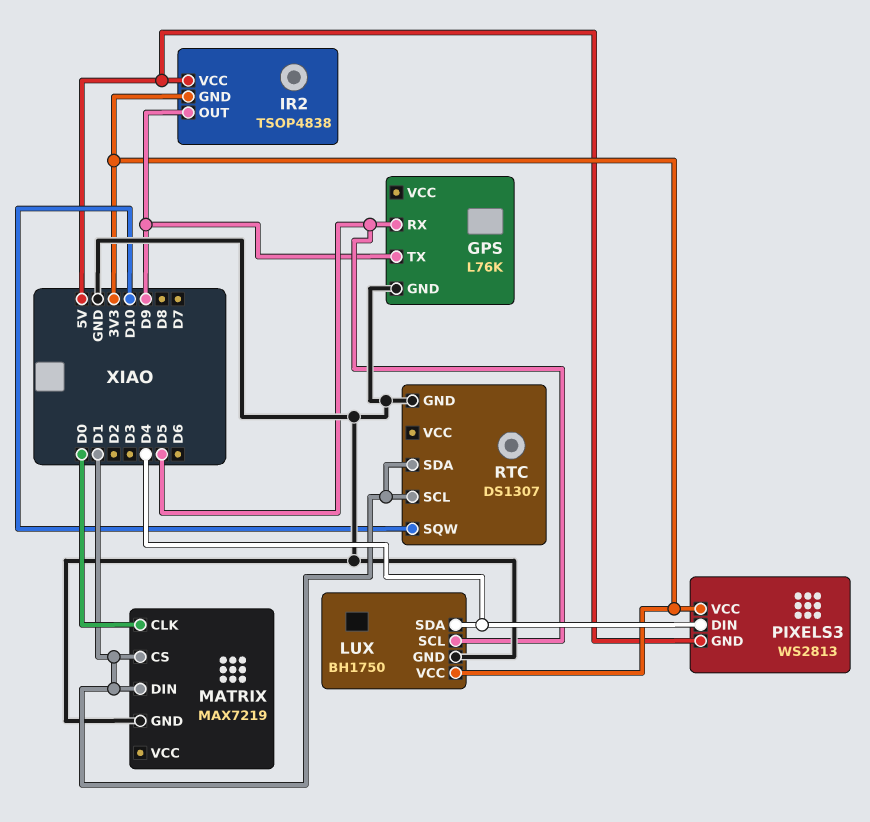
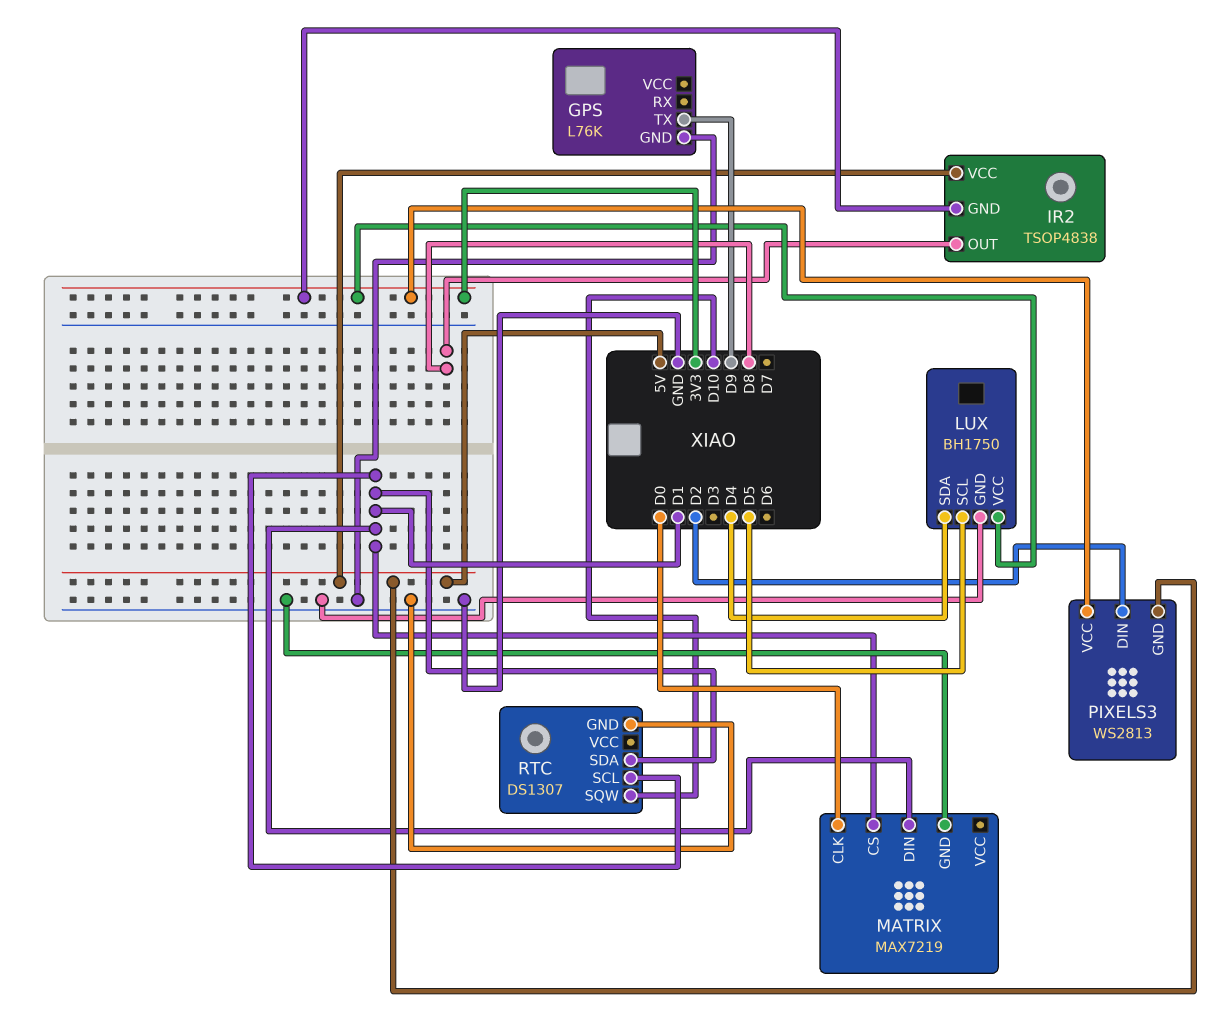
GPS pin RX: D5 -> none
IR2 pin OUT: D9 -> D8
PIXELS3 pin DIN: D4 -> D2

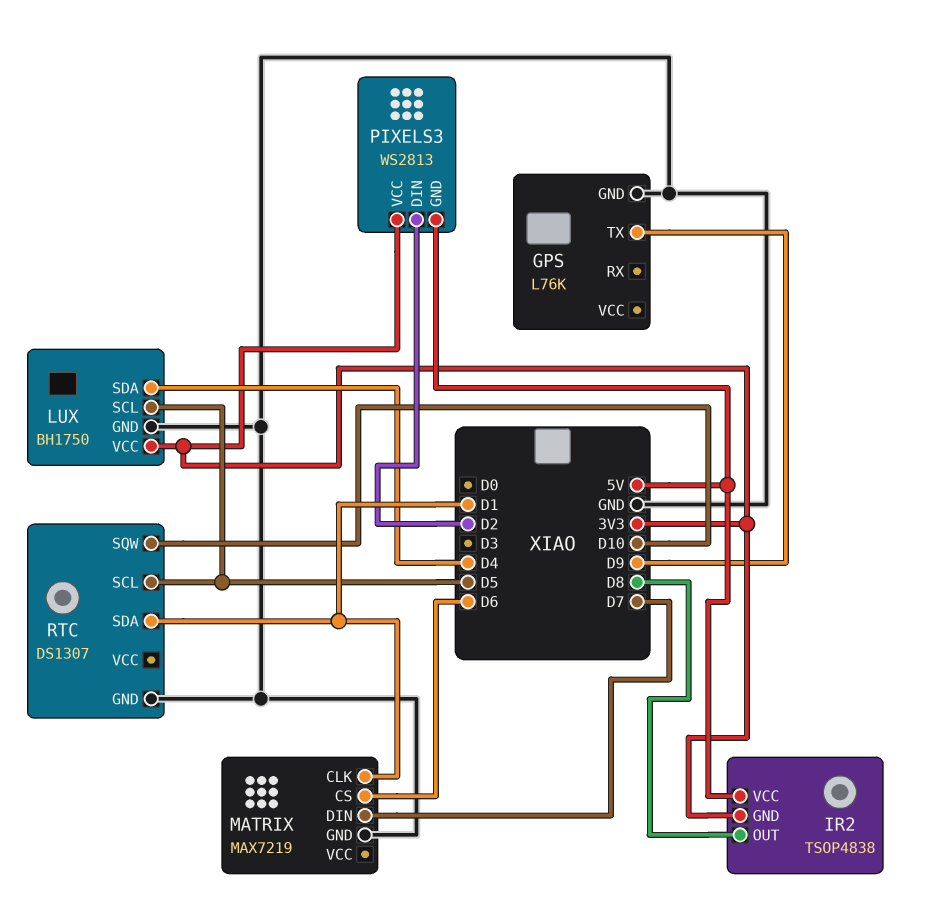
MATRIX pin CLK: D0 -> D1
MATRIX pin CS: D1 -> D6
MATRIX pin DIN: D1 -> D7
RTC pin SCL: D1 -> D5

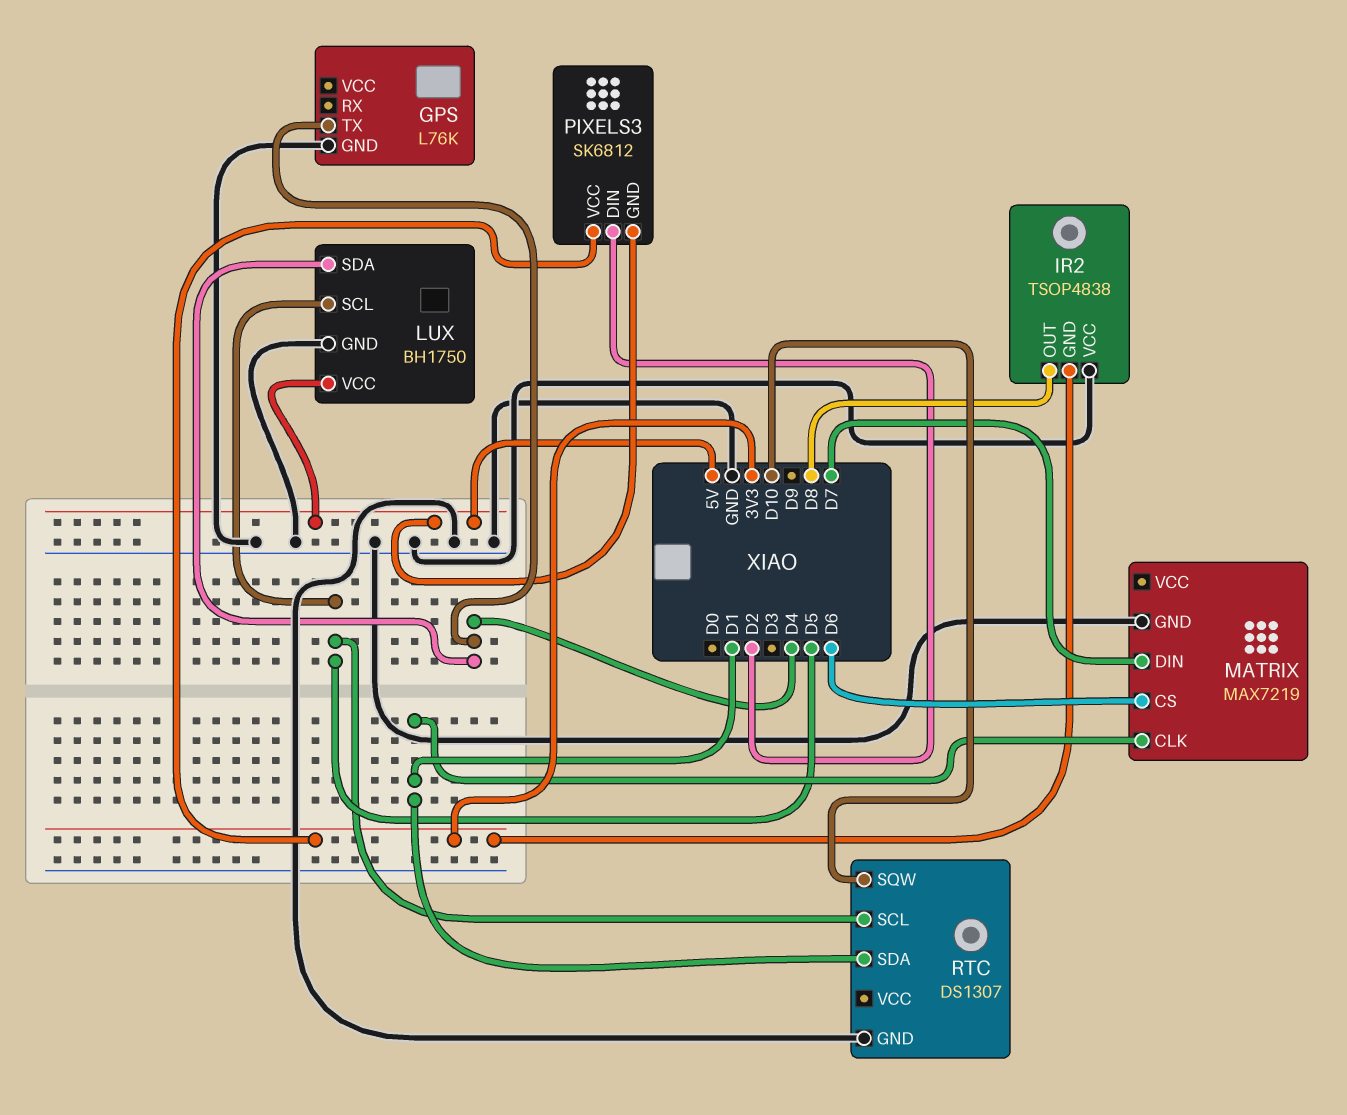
GPS pin TX: D9 -> D4
IR2 pin VCC: 5V -> GND
LUX pin VCC: 3V3 -> 5V
PIXELS3: WS2813 -> SK6812

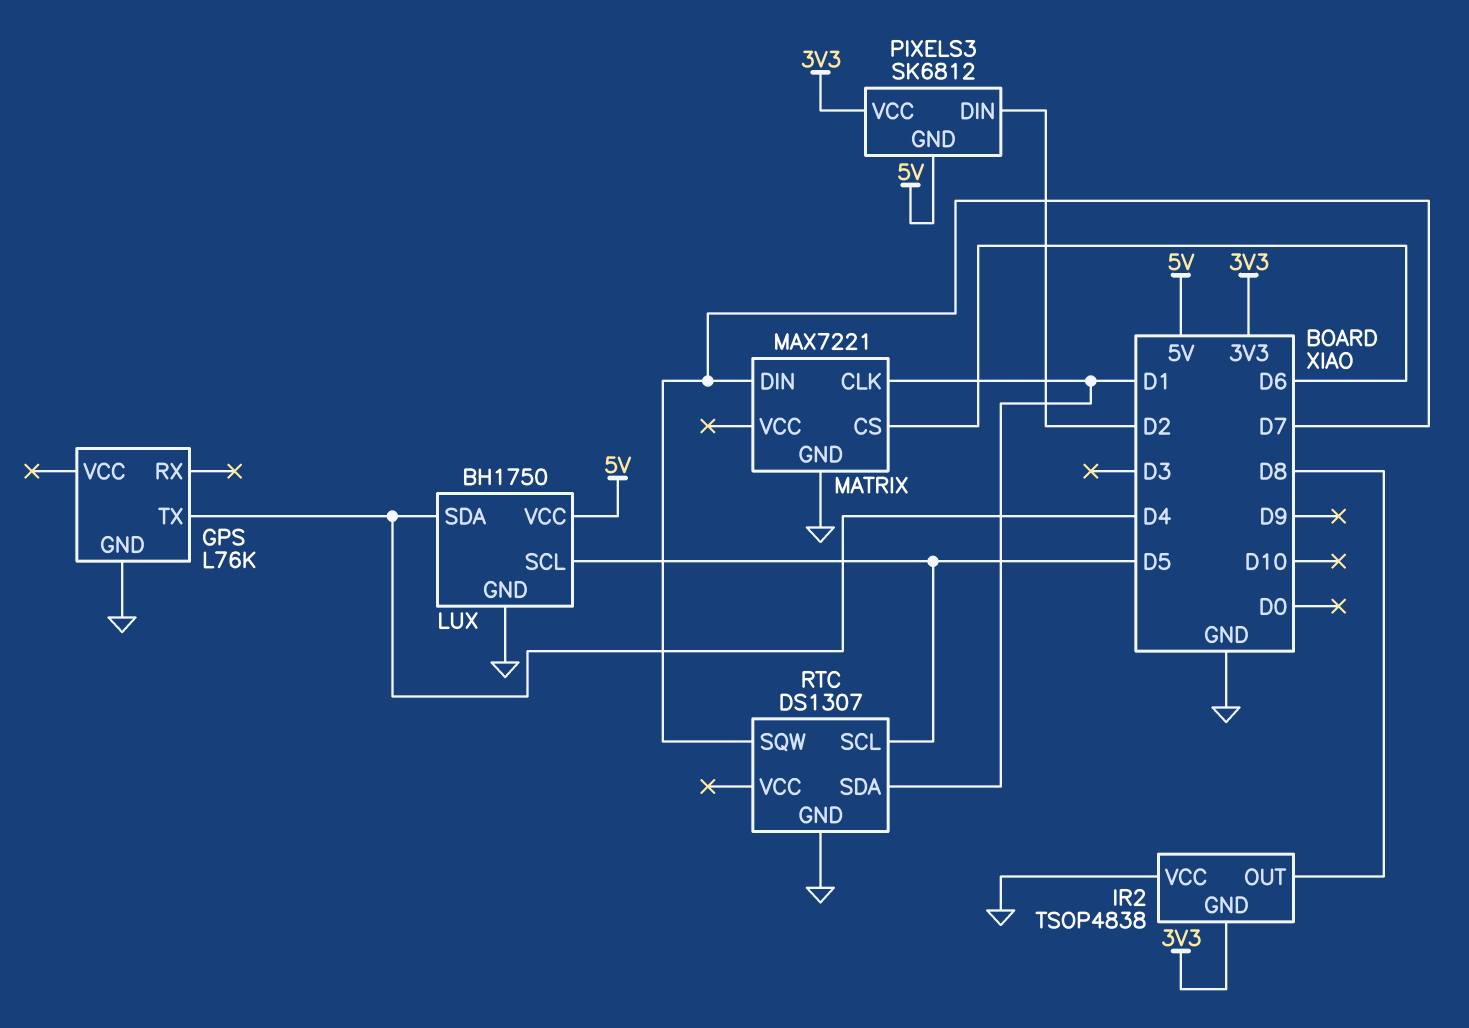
MATRIX: MAX7219 -> MAX7221
RTC pin SQW: D10 -> D7

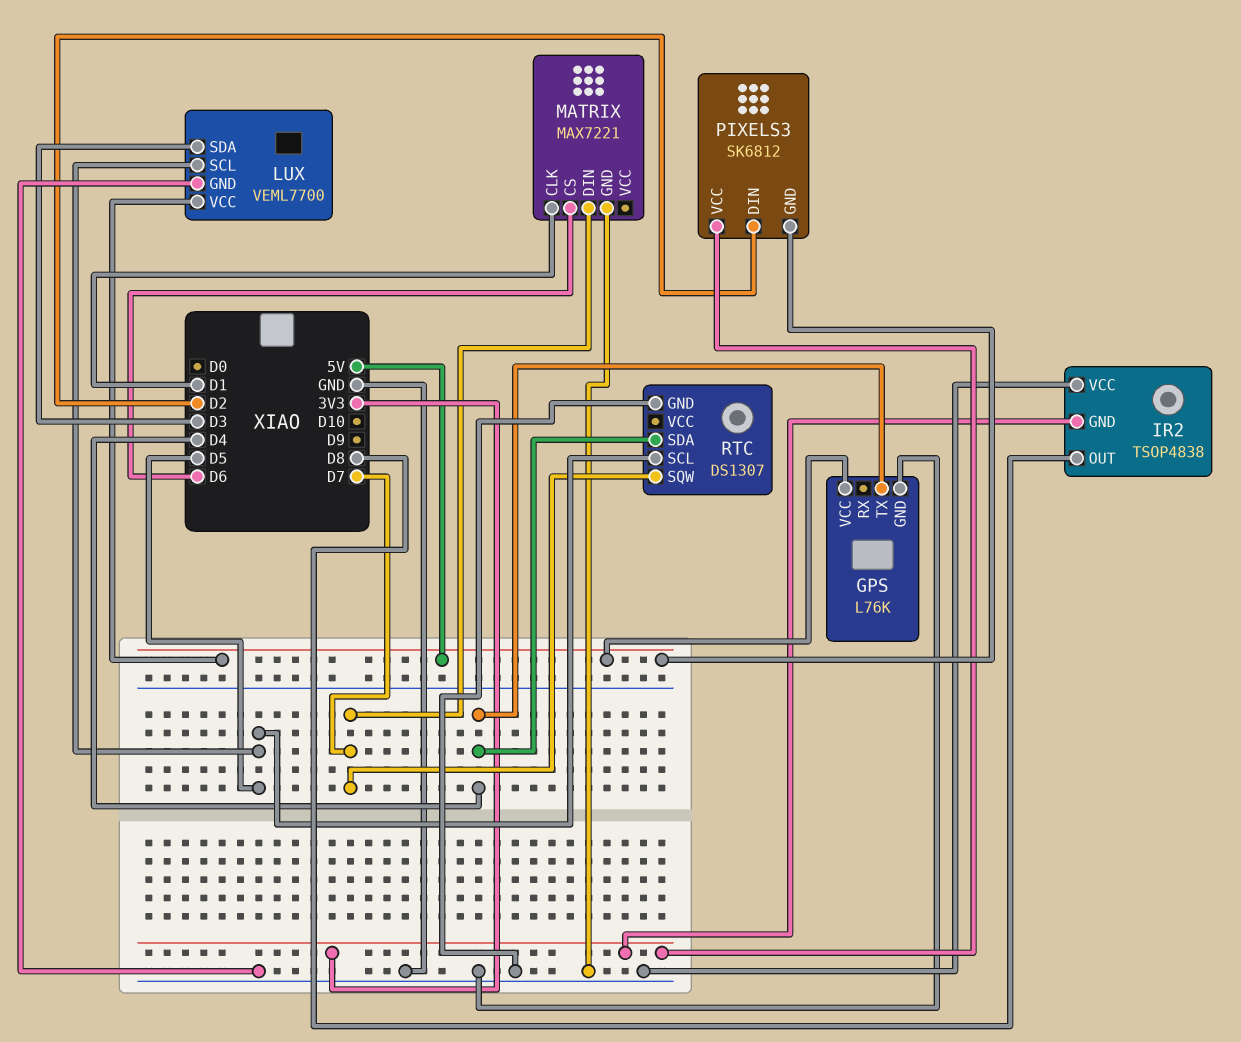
GPS pin VCC: none -> 5V
LUX: BH1750 -> VEML7700
LUX pin SDA: D4 -> D3
RTC pin SDA: D1 -> D4

